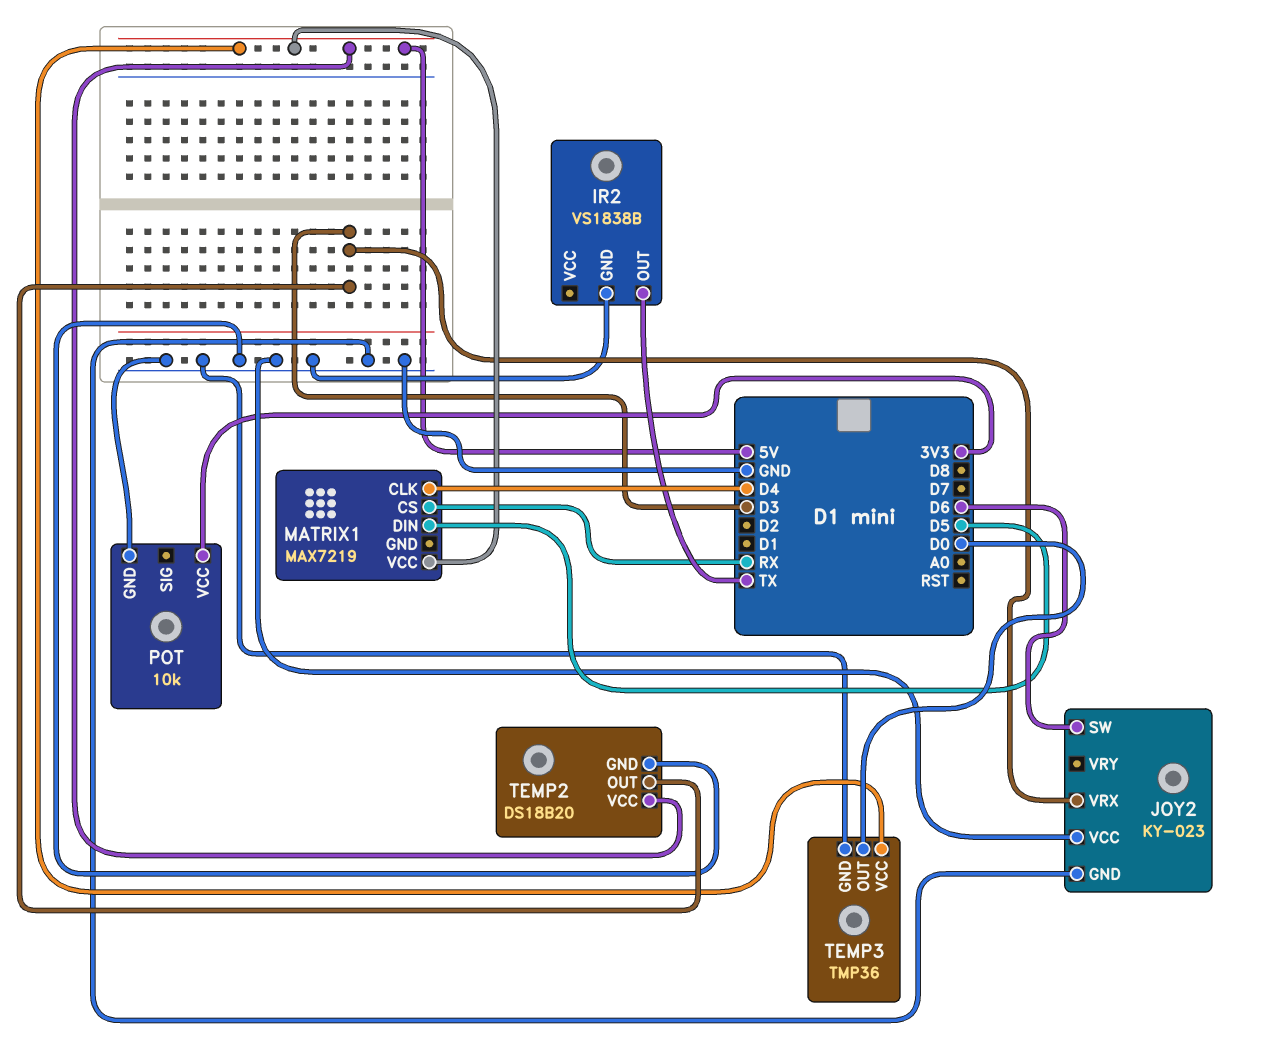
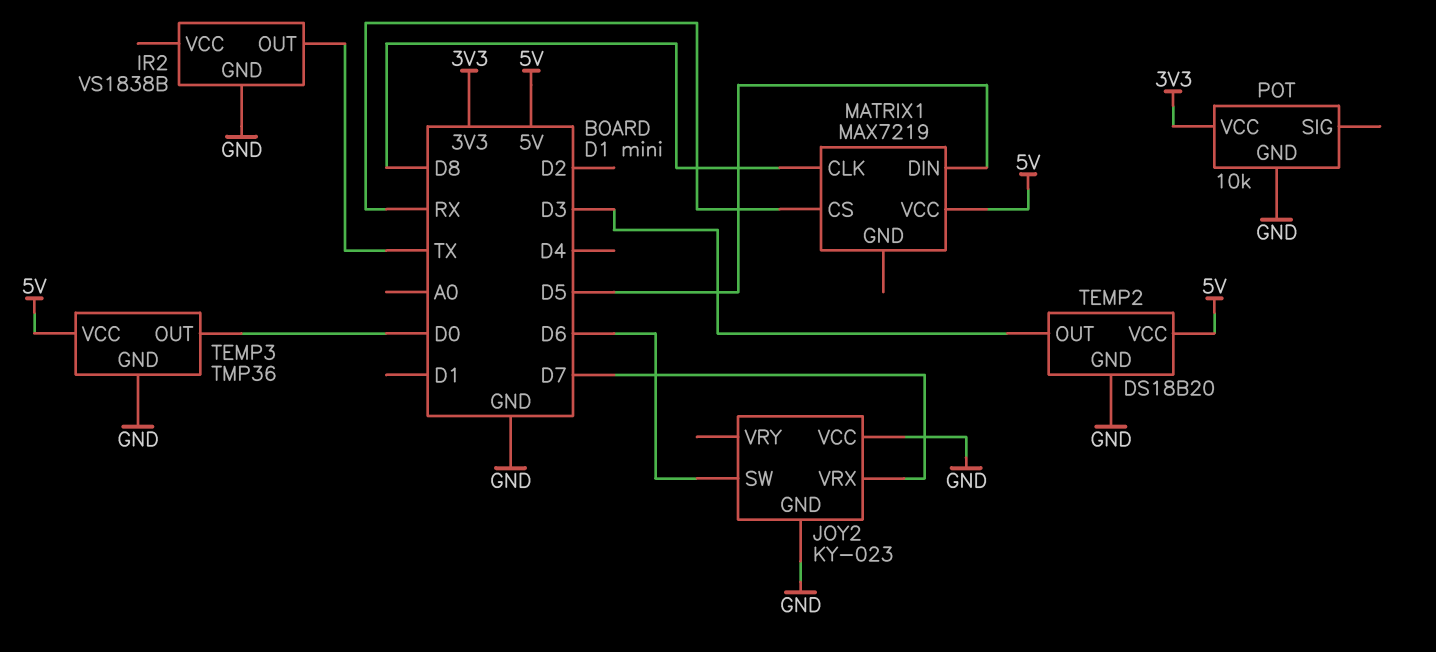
JOY2 pin VRX: D3 -> D7
MATRIX1 pin CLK: D4 -> D8

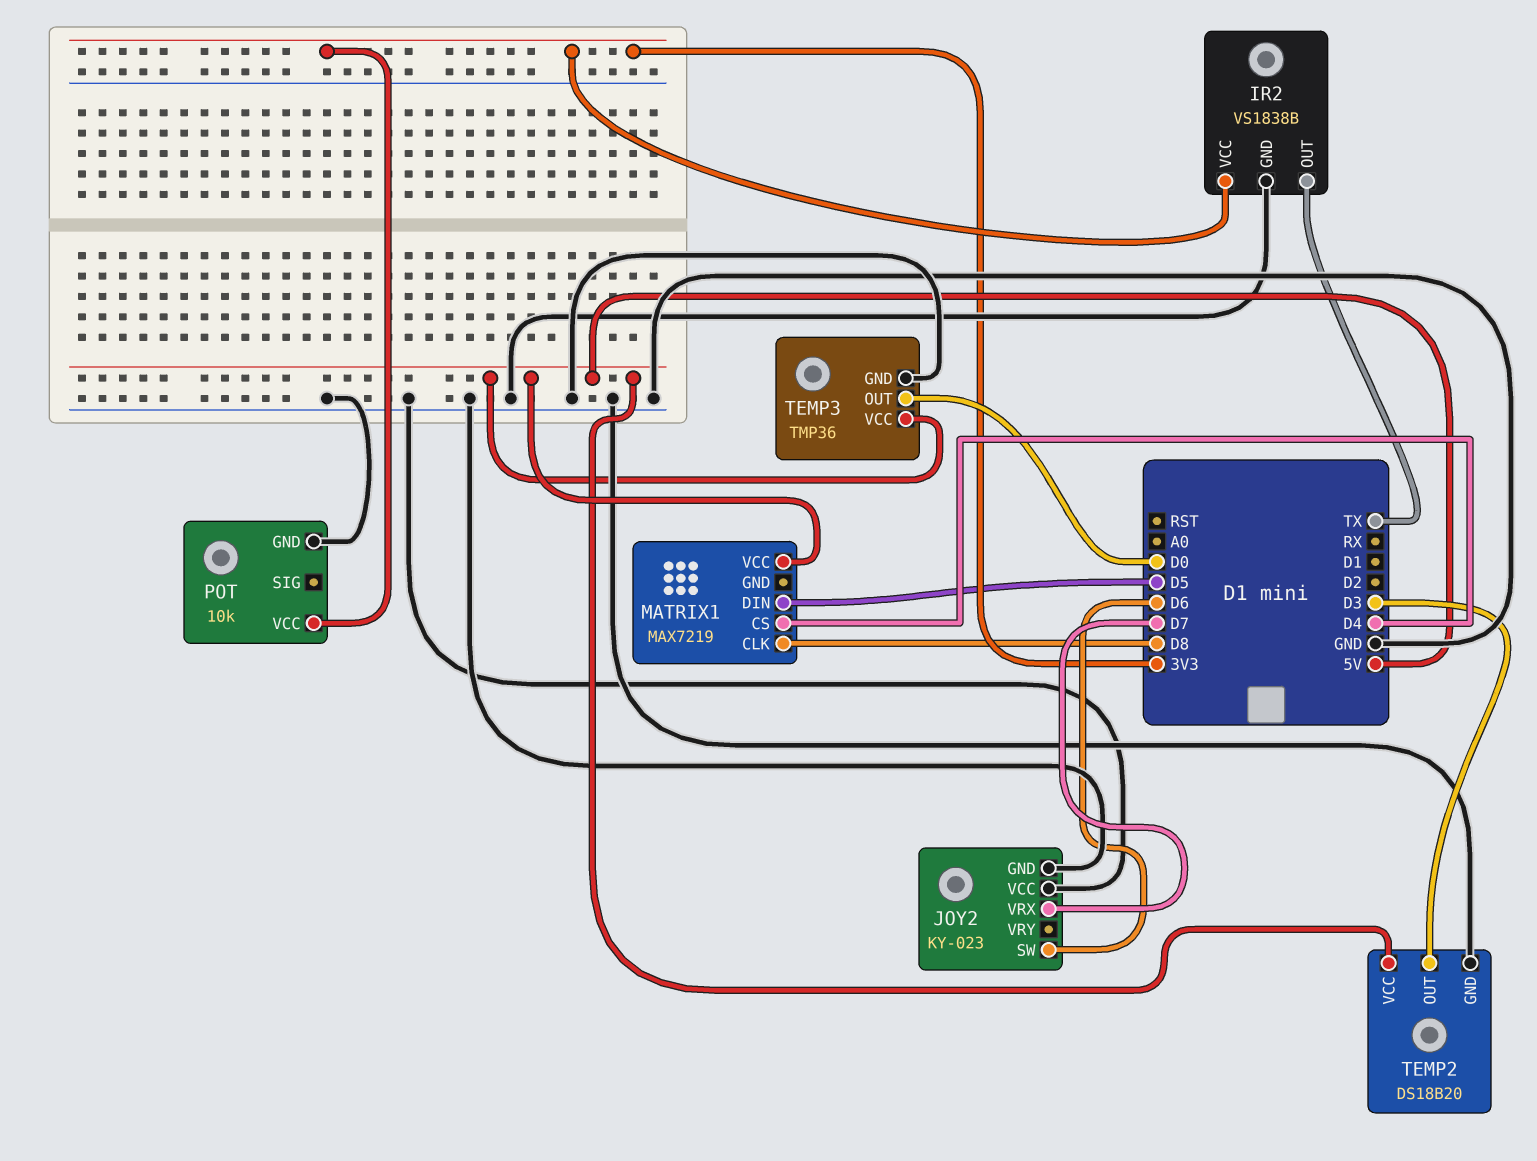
IR2 pin VCC: none -> 3V3
MATRIX1 pin CS: RX -> D4

